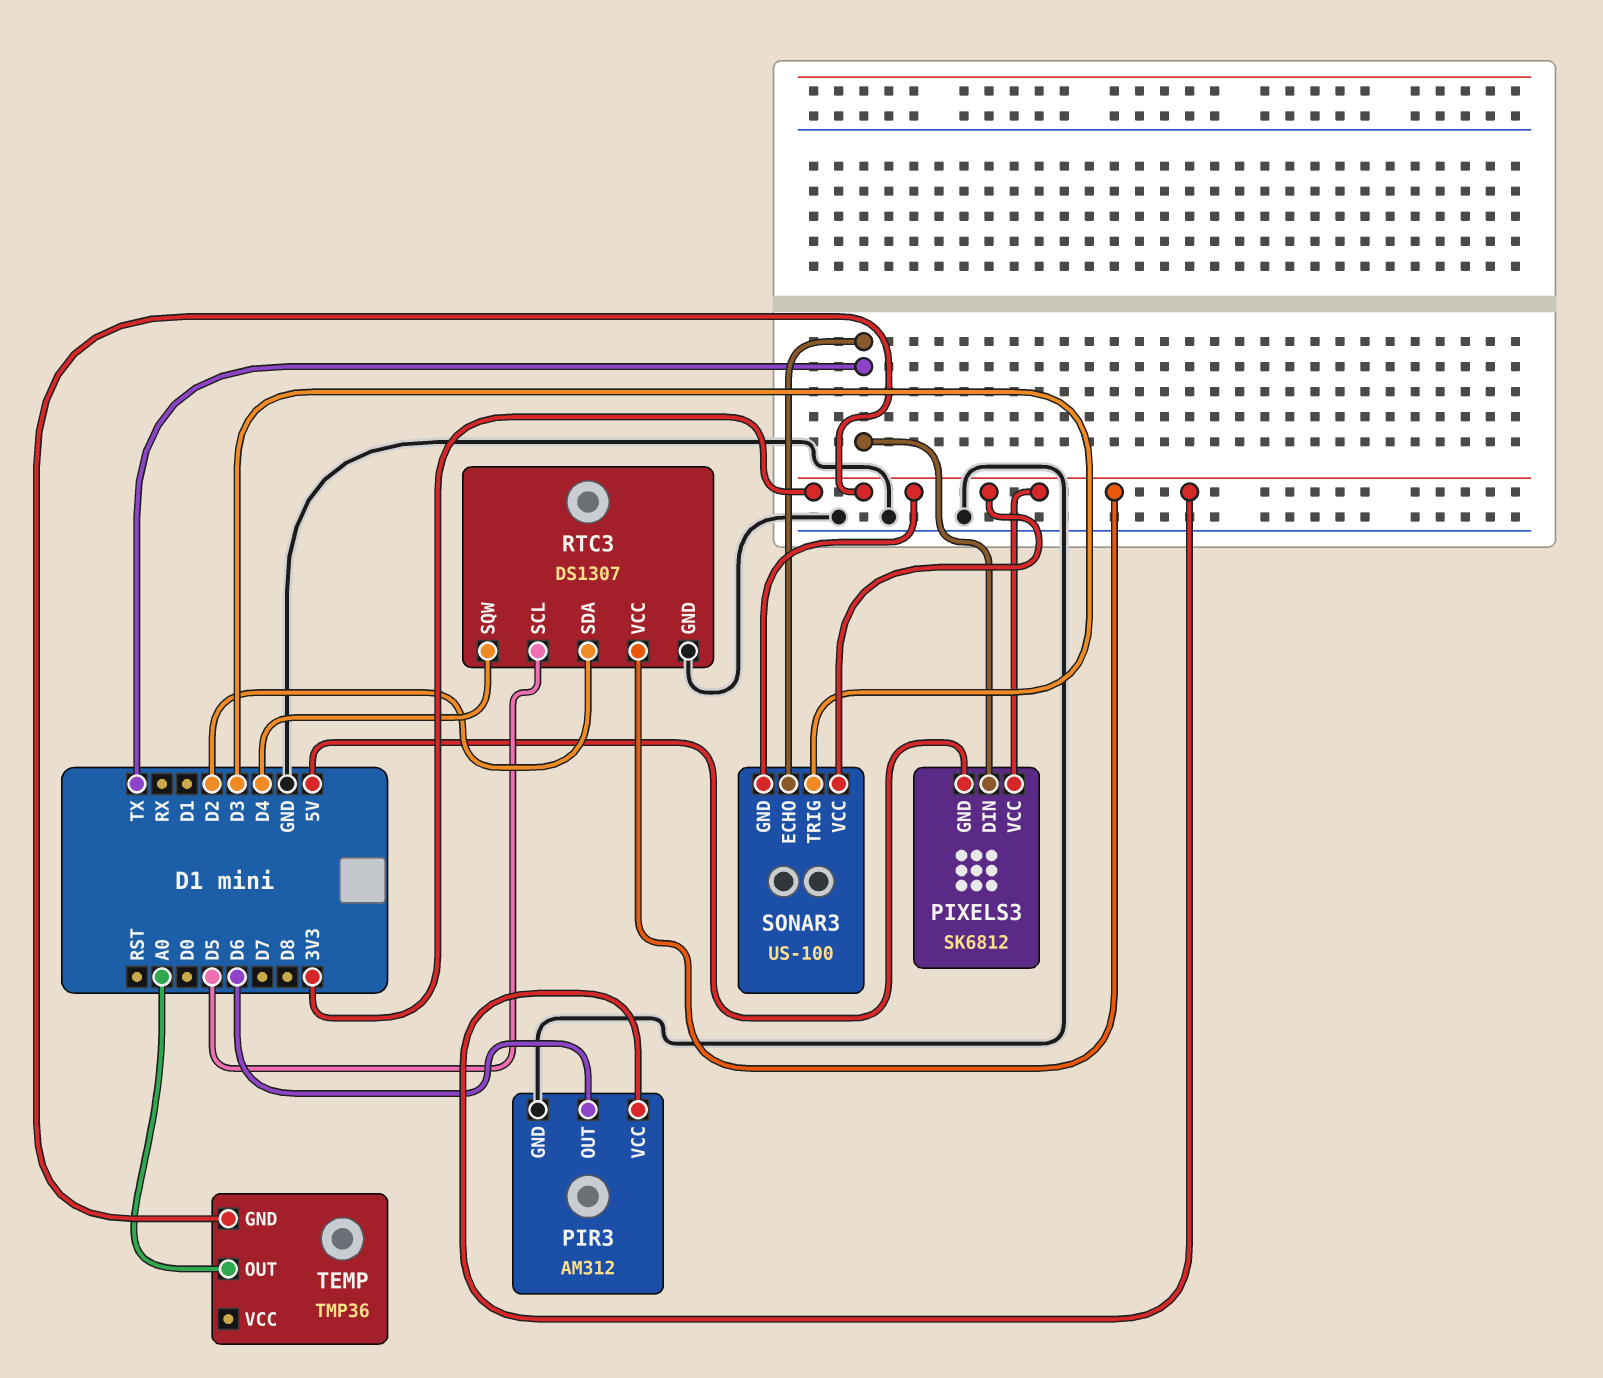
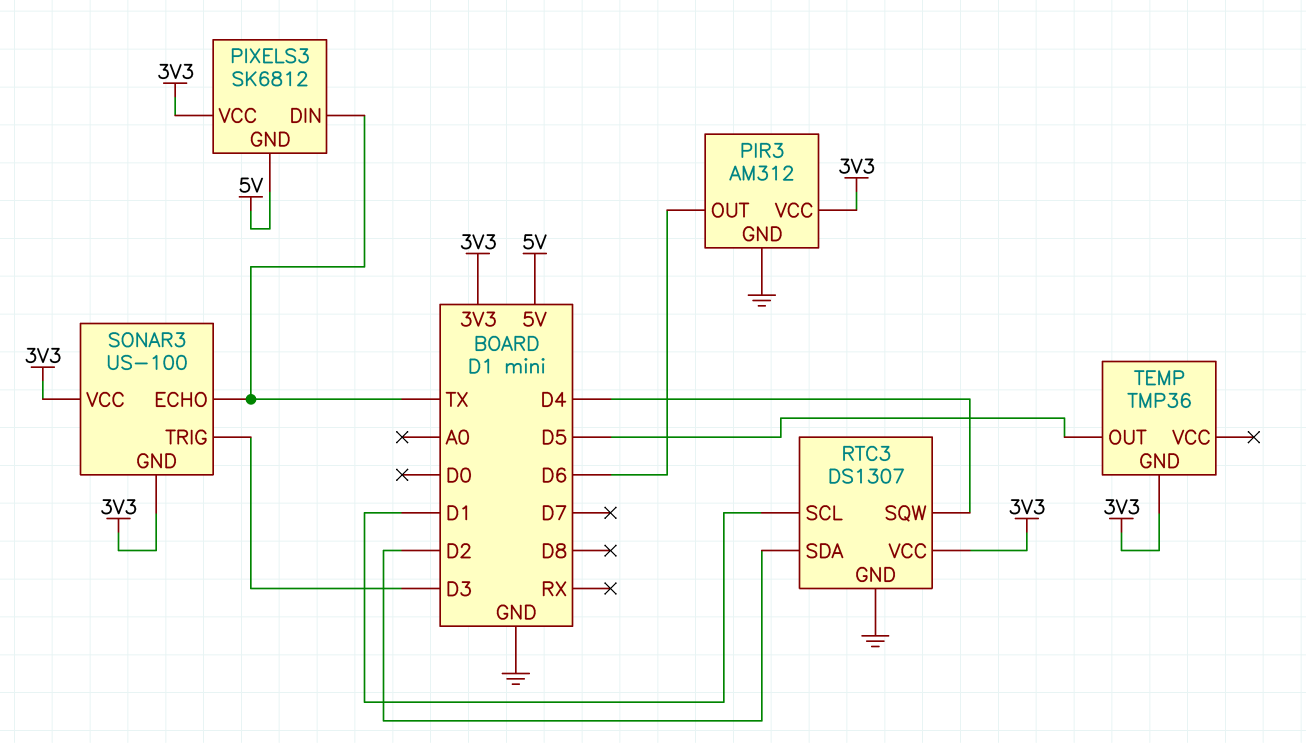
RTC3 pin SCL: D5 -> D1
TEMP pin OUT: A0 -> D5

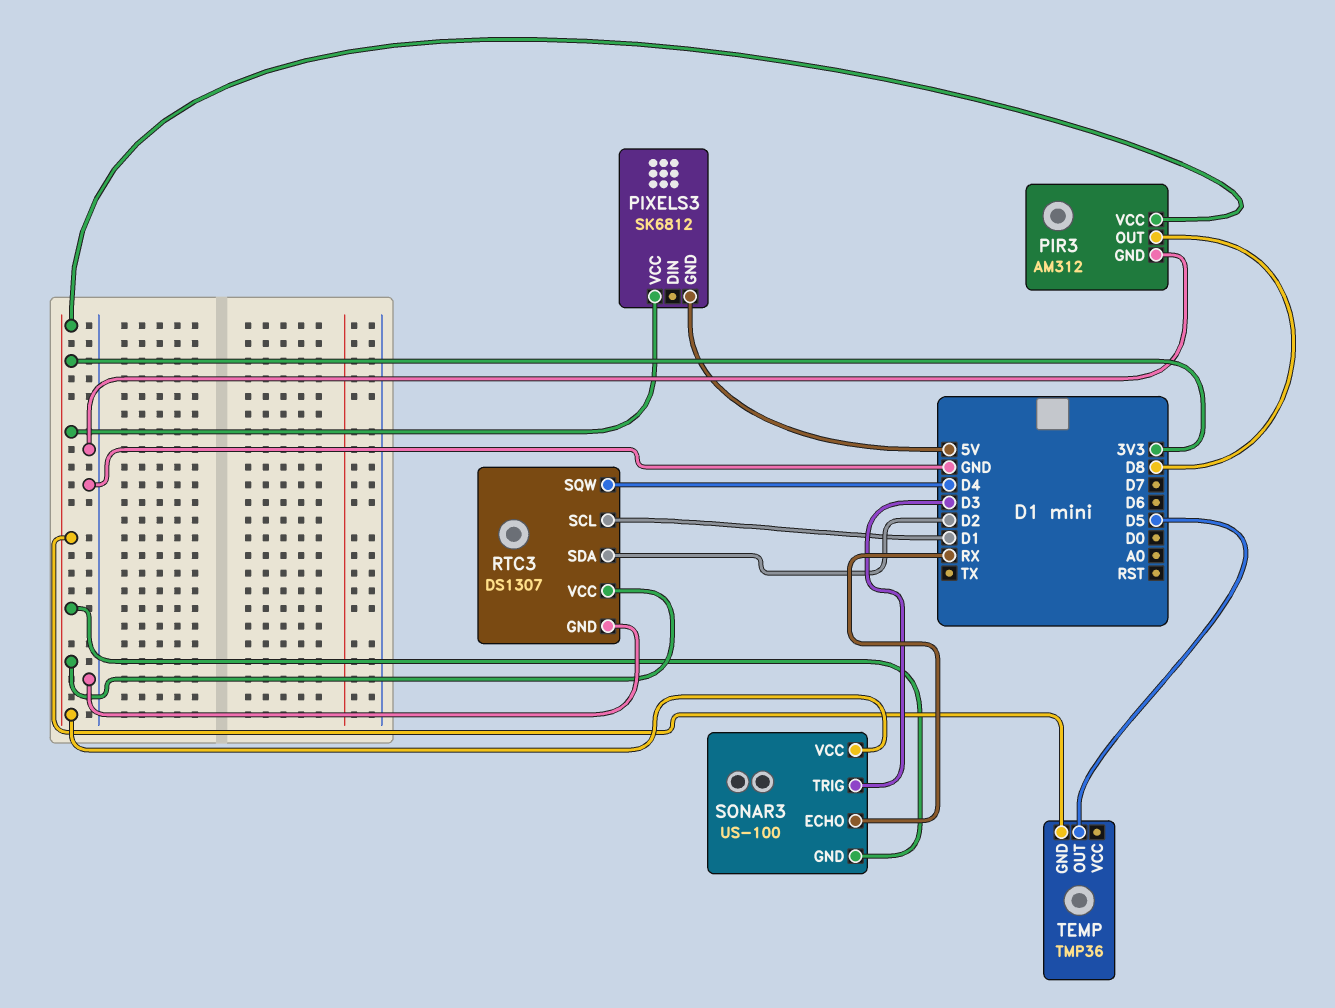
PIR3 pin OUT: D6 -> D8
PIXELS3 pin DIN: TX -> none
SONAR3 pin ECHO: TX -> RX

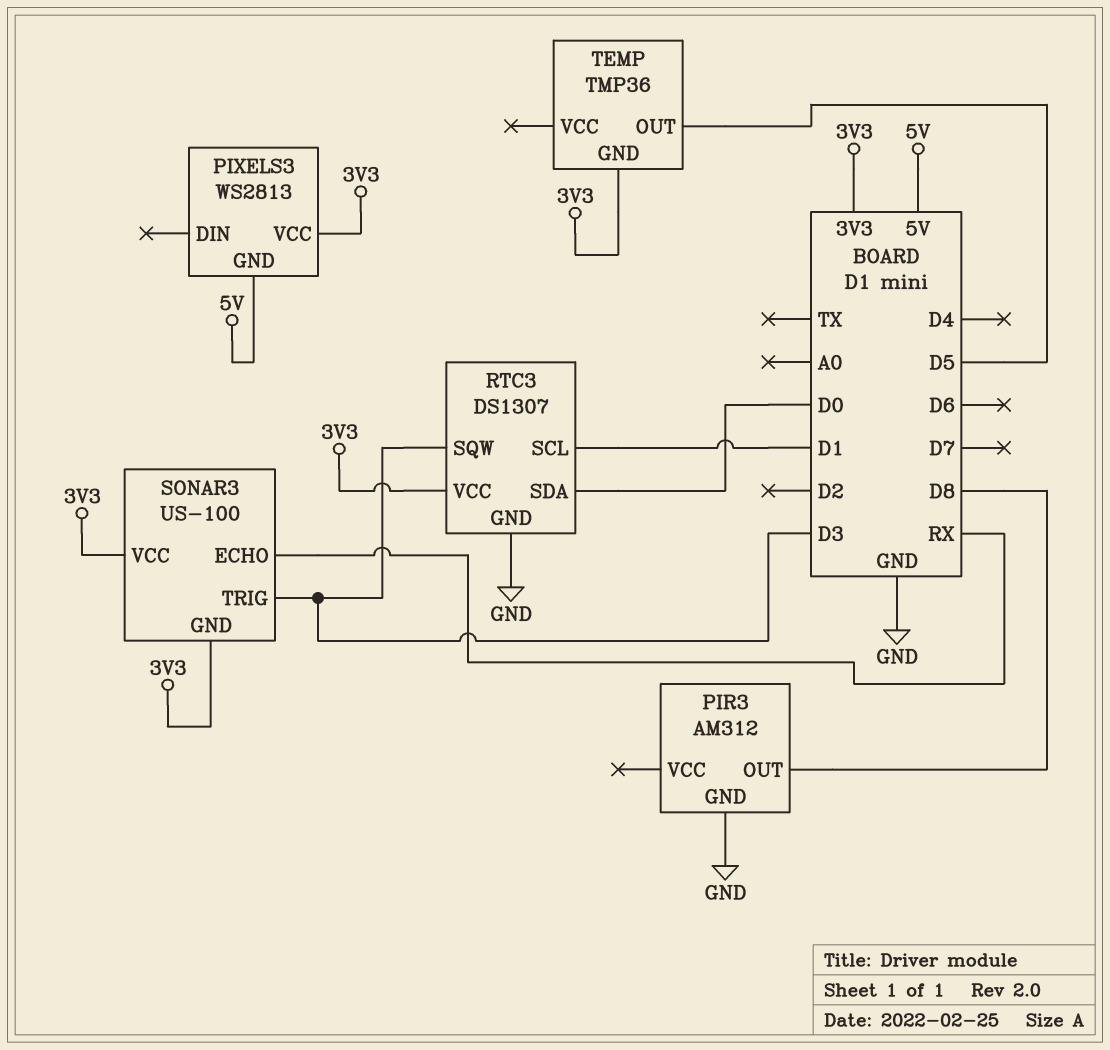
PIR3 pin VCC: 3V3 -> none
PIXELS3: SK6812 -> WS2813
RTC3 pin SDA: D2 -> D0
RTC3 pin SQW: D4 -> D3

